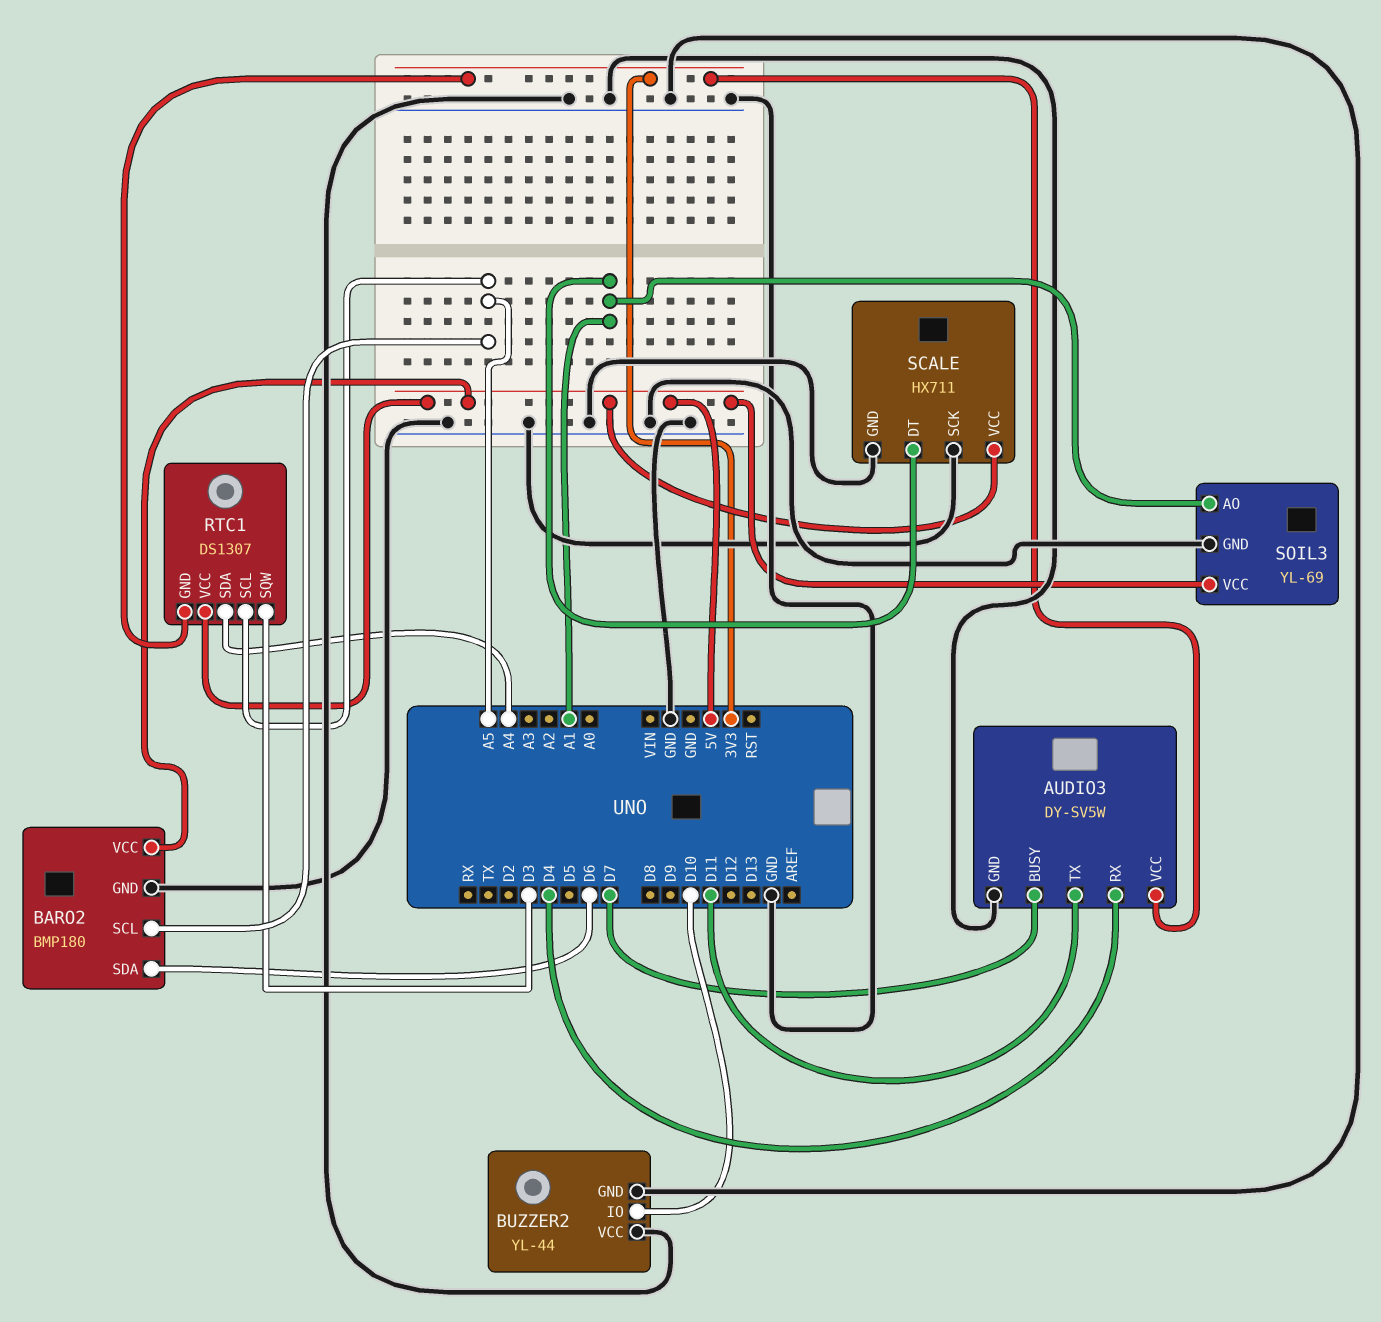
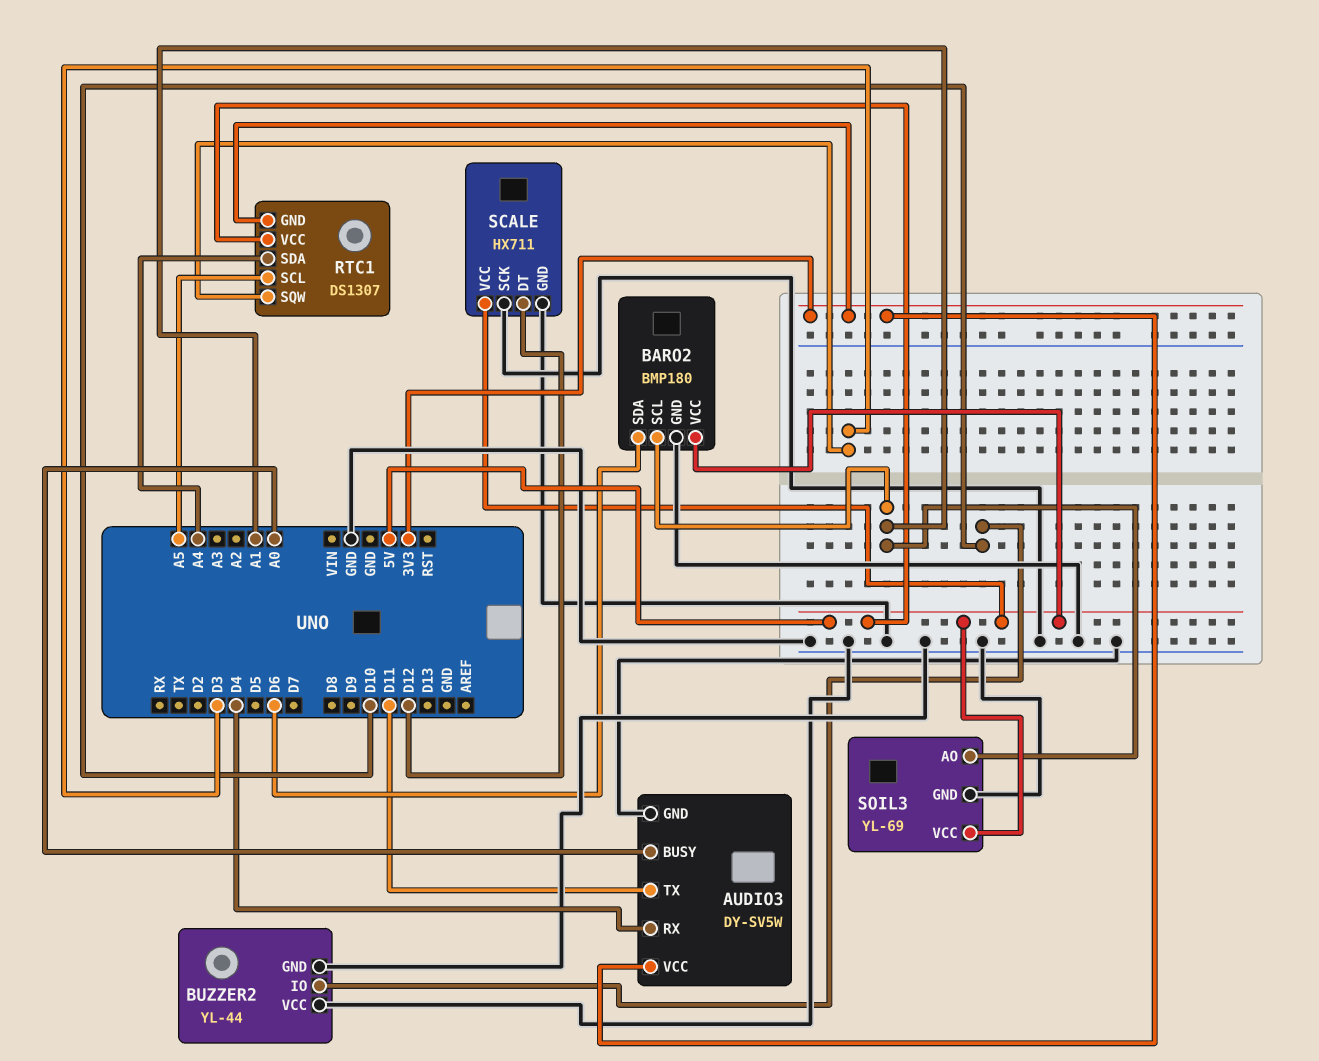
AUDIO3 pin BUSY: D7 -> A0
BARO2 pin SCL: A5 -> A1
SCALE pin DT: A1 -> D12

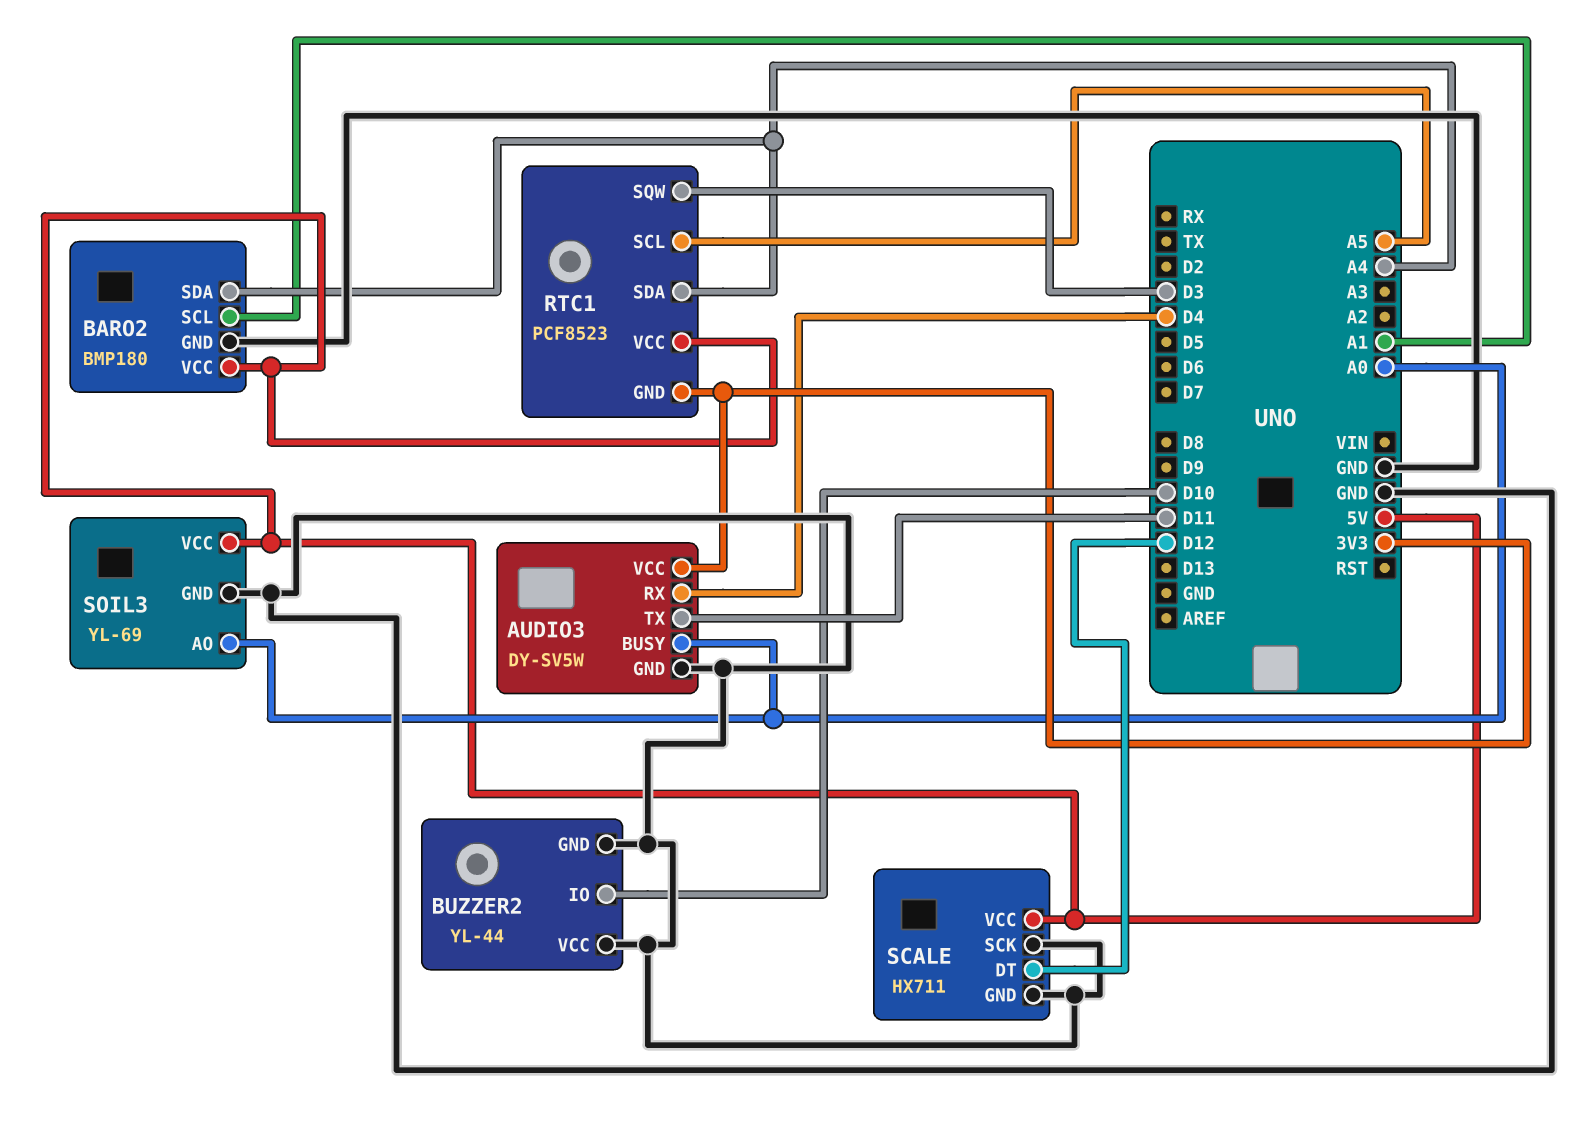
BARO2 pin SDA: D6 -> A4
RTC1: DS1307 -> PCF8523
SOIL3 pin AO: A1 -> A0

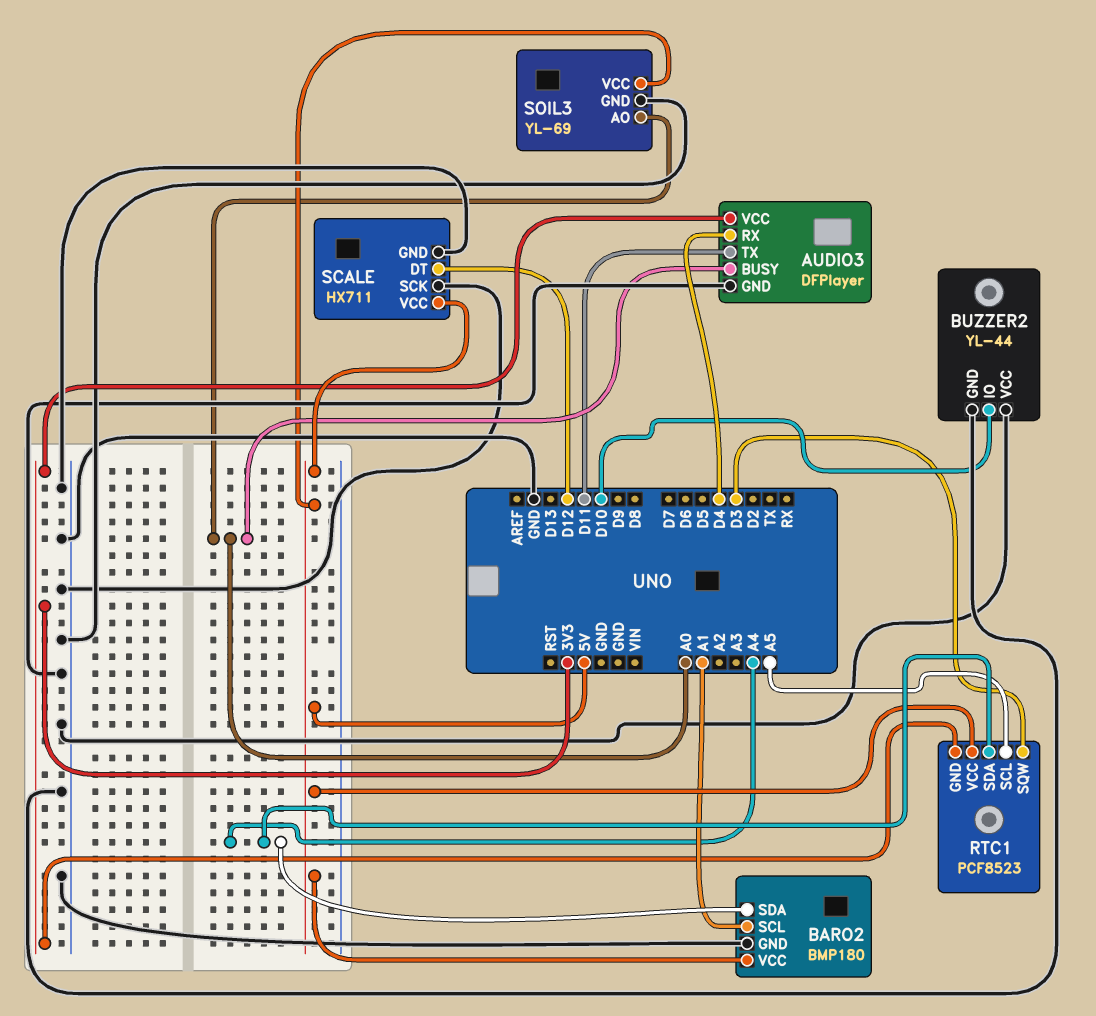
AUDIO3: DY-SV5W -> DFPlayer

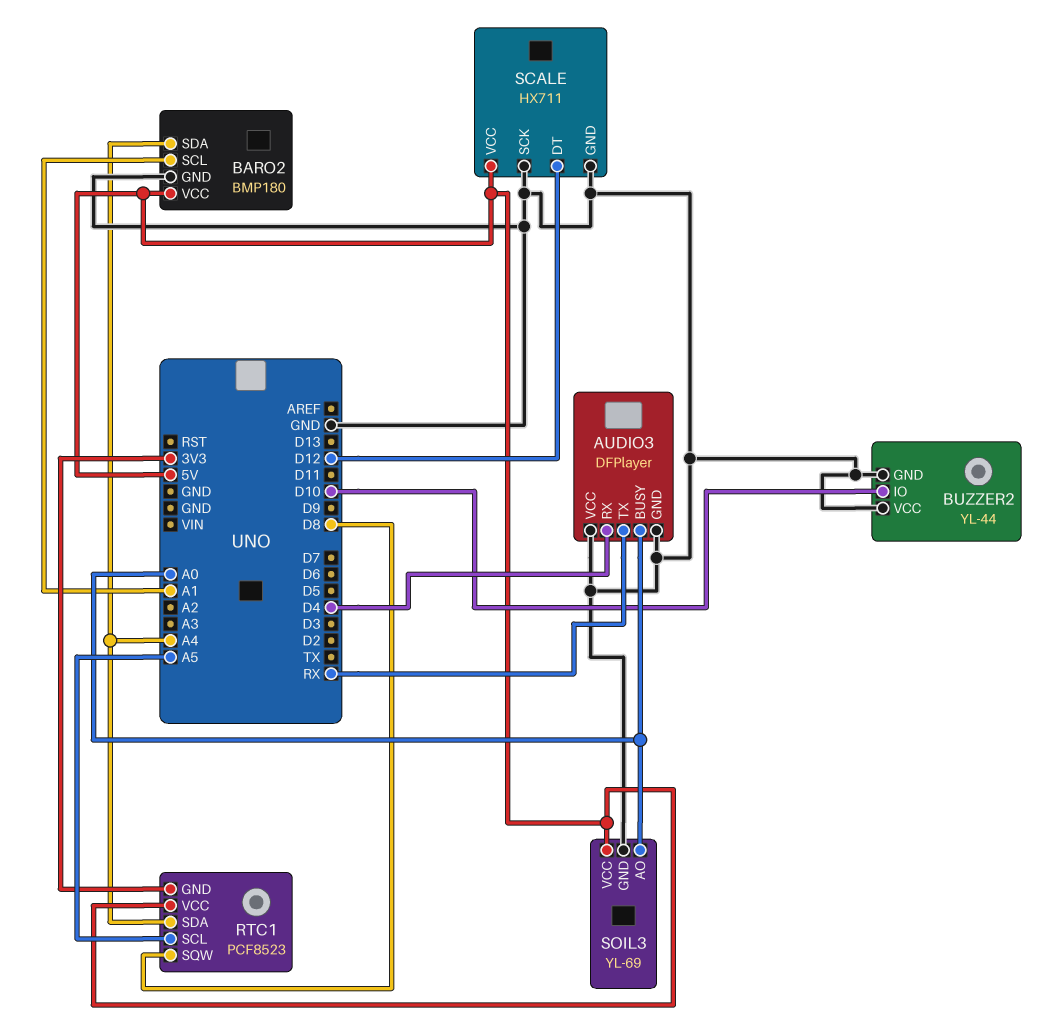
AUDIO3 pin TX: D11 -> RX
AUDIO3 pin VCC: 3V3 -> GND
RTC1 pin SQW: D3 -> D8

